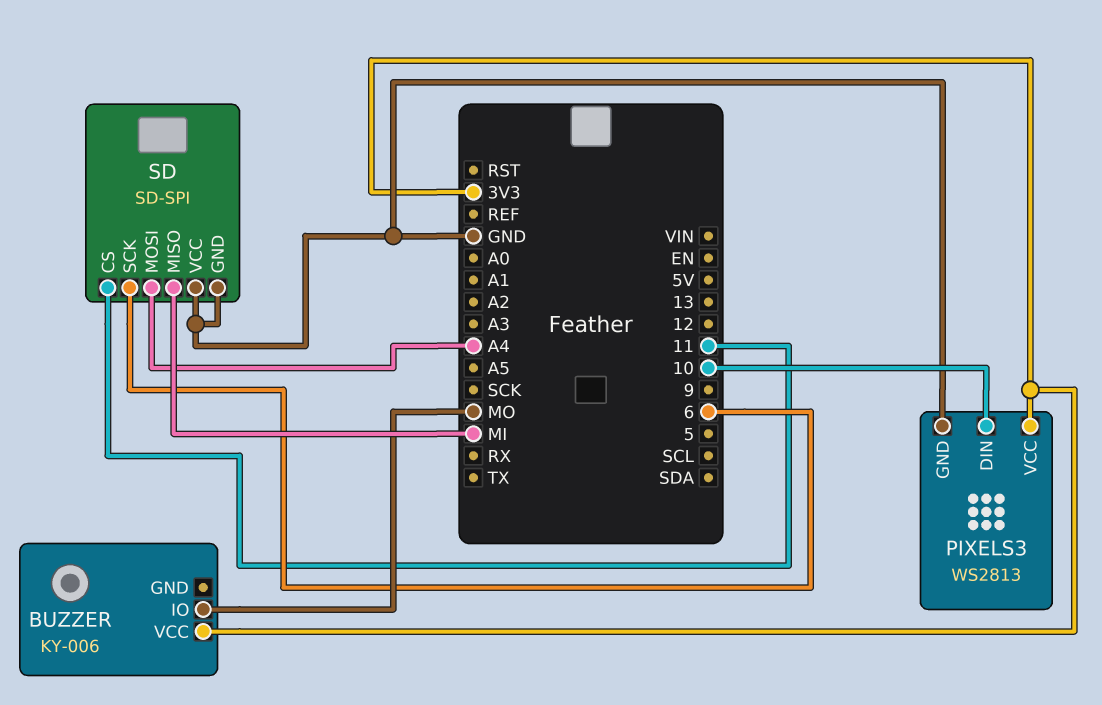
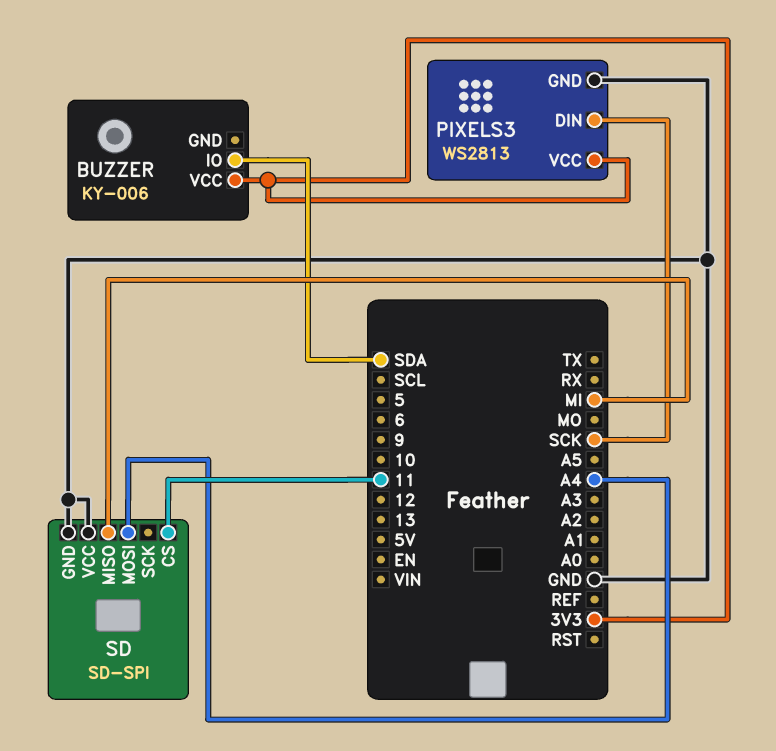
BUZZER pin IO: MO -> SDA
PIXELS3 pin DIN: 10 -> SCK
SD pin SCK: 6 -> none

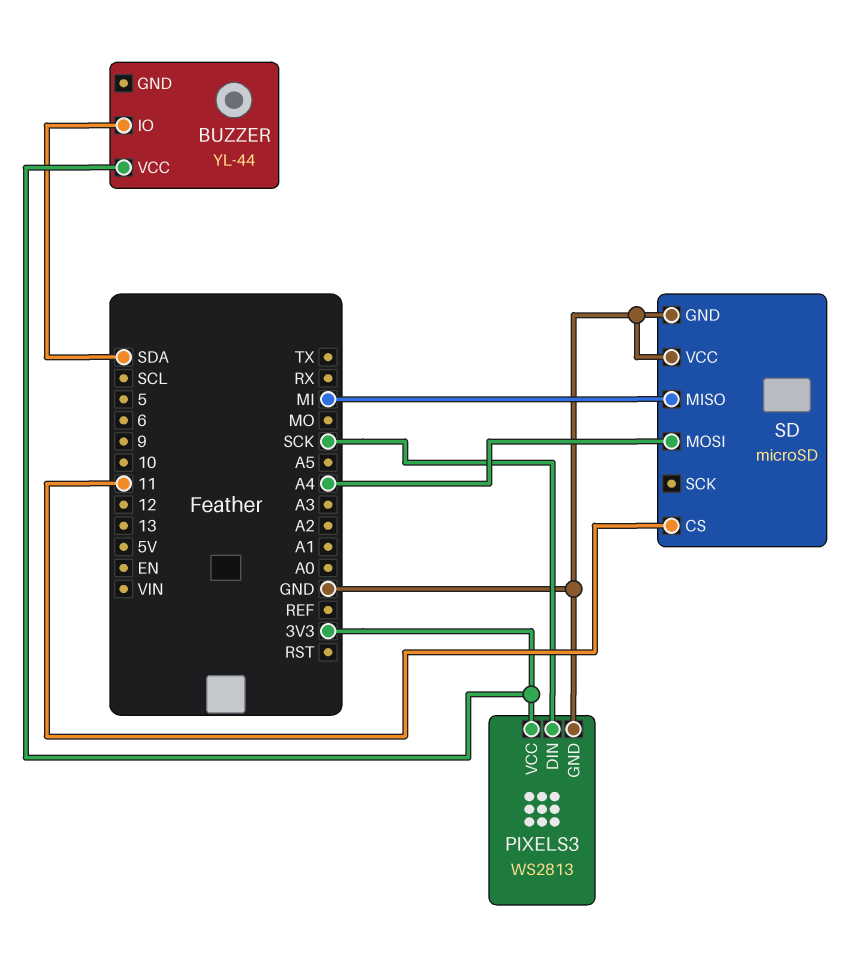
BUZZER: KY-006 -> YL-44
SD: SD-SPI -> microSD

